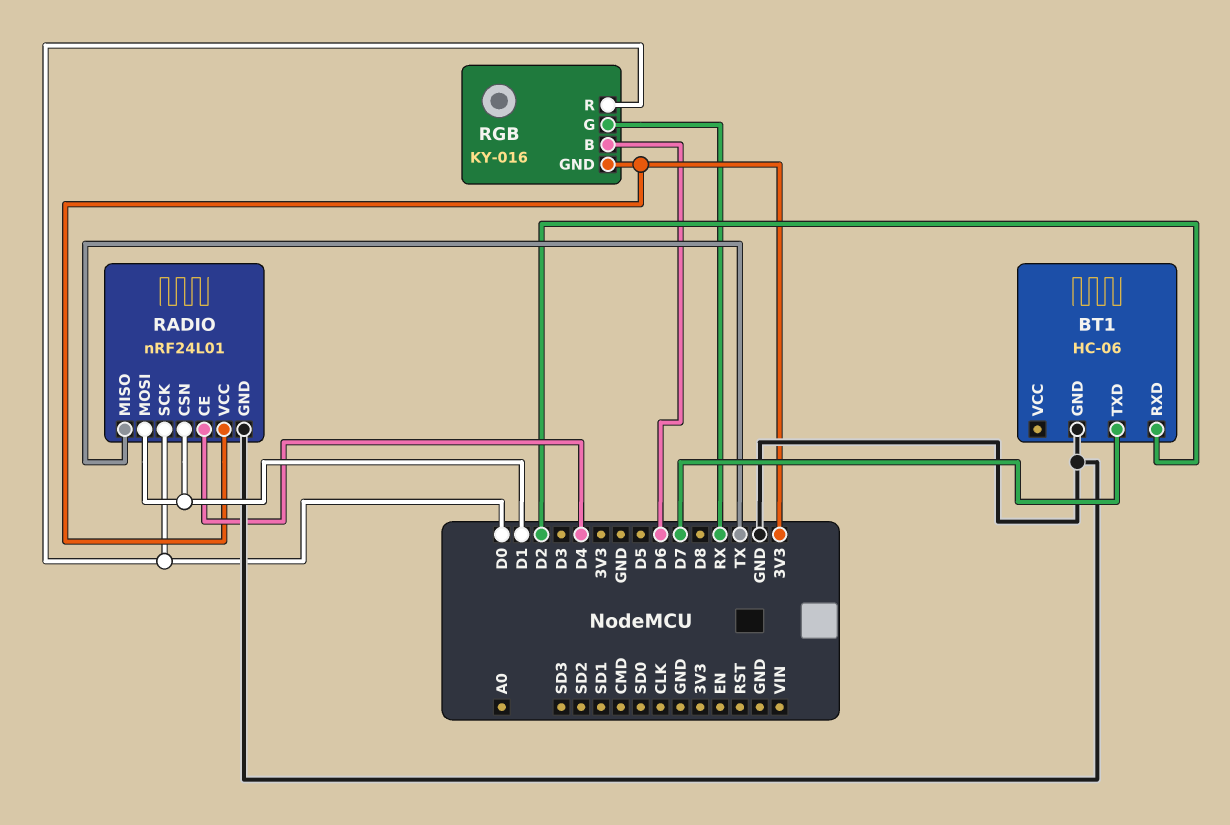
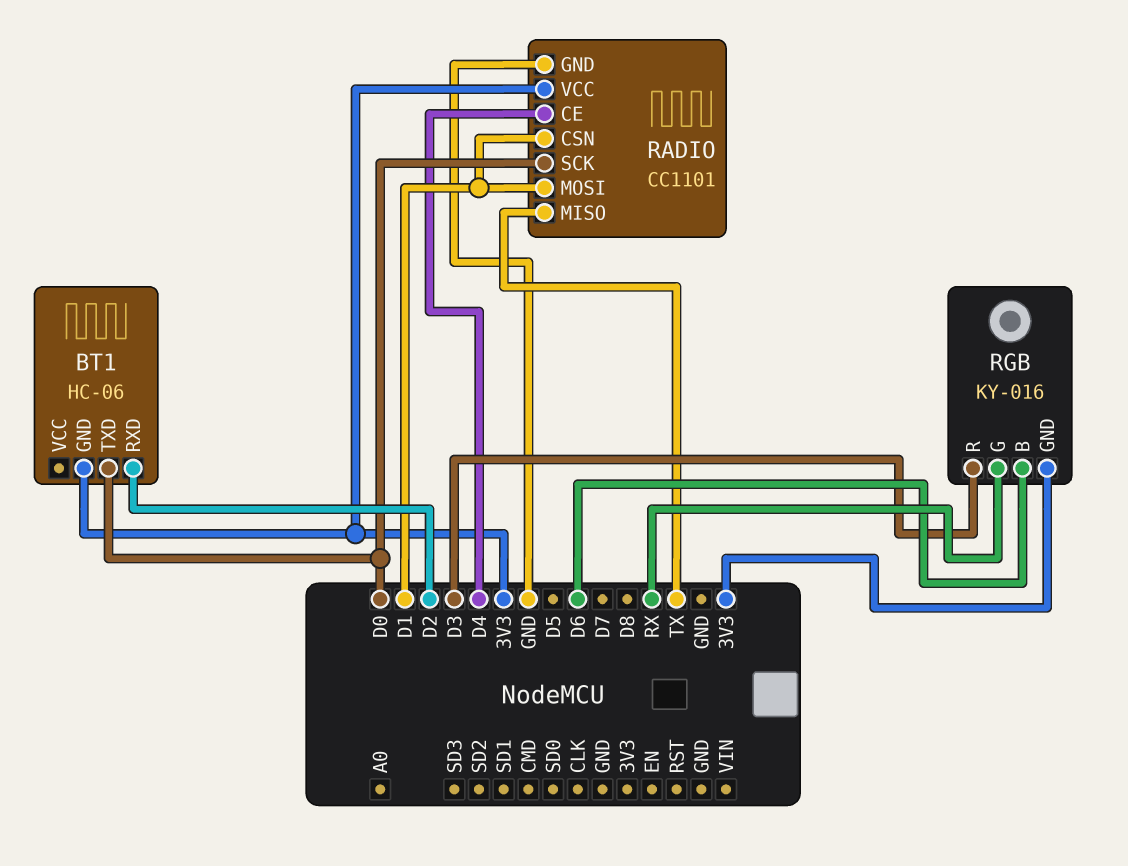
BT1 pin GND: GND -> 3V3
BT1 pin TXD: D7 -> D0
RADIO: nRF24L01 -> CC1101
RGB pin R: D0 -> D3

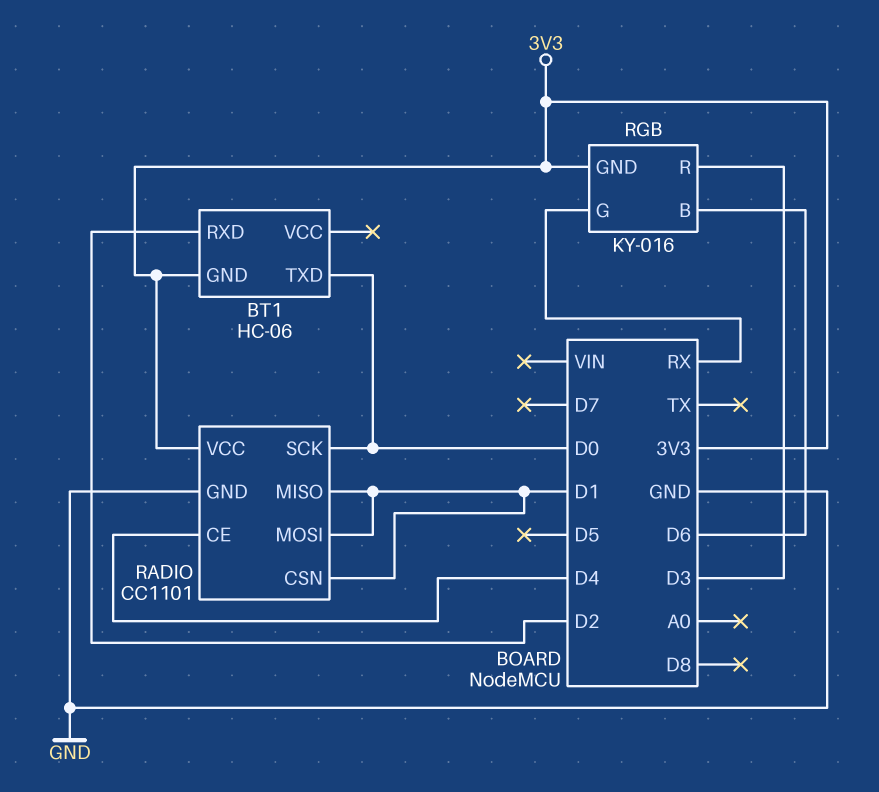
RADIO pin MISO: TX -> D1

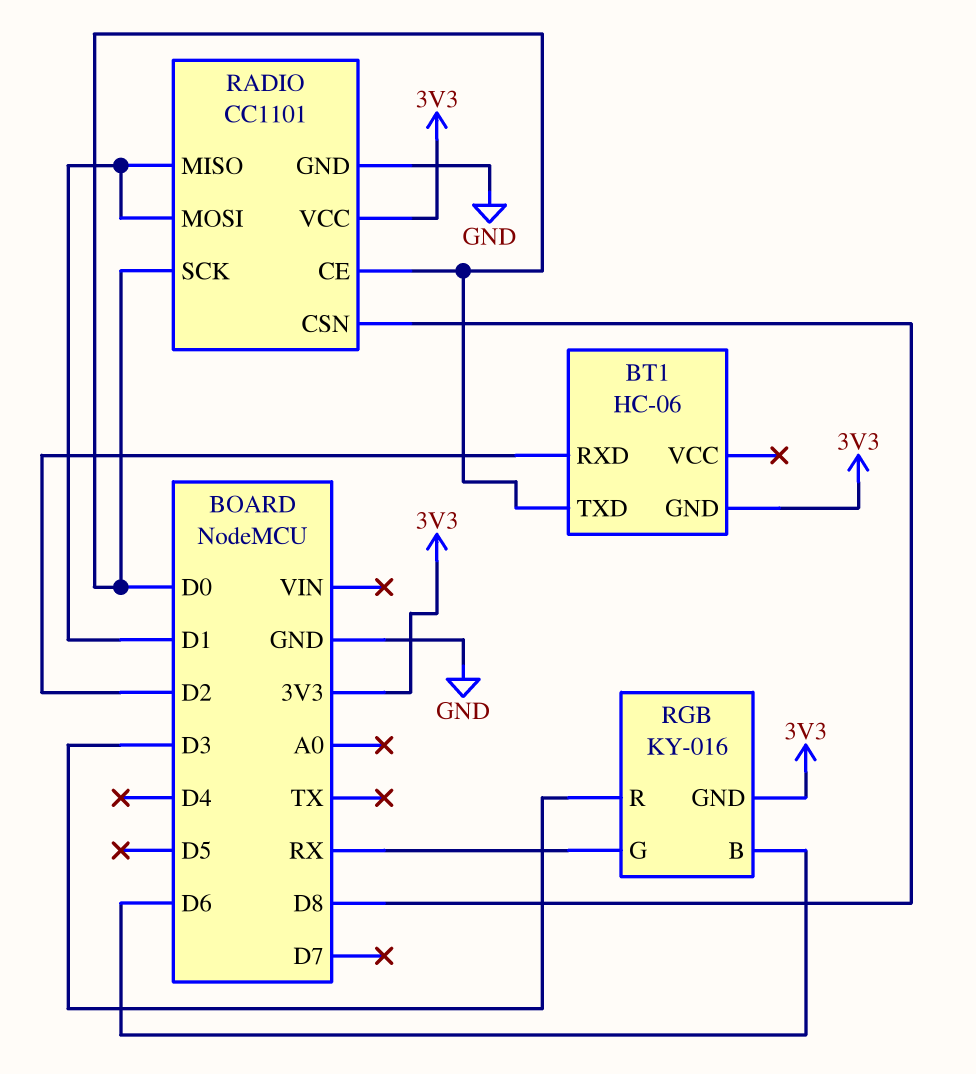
RADIO pin CE: D4 -> D0
RADIO pin CSN: D1 -> D8

